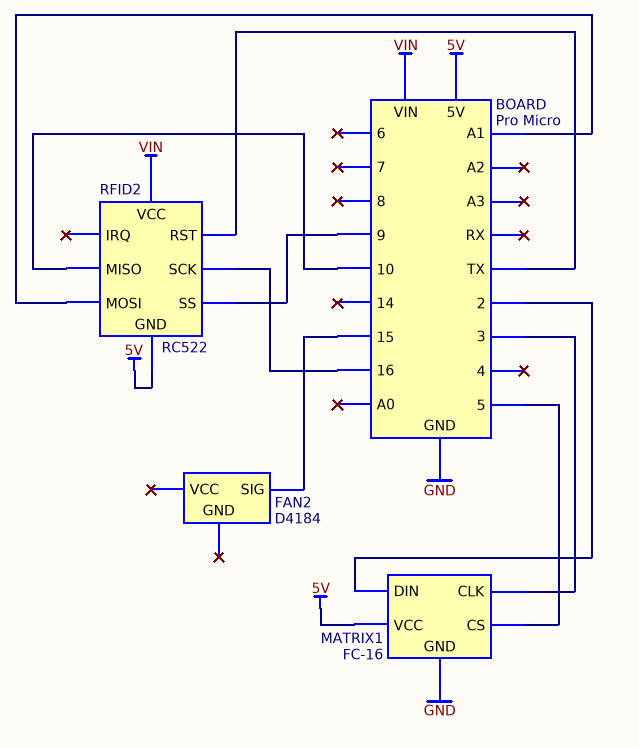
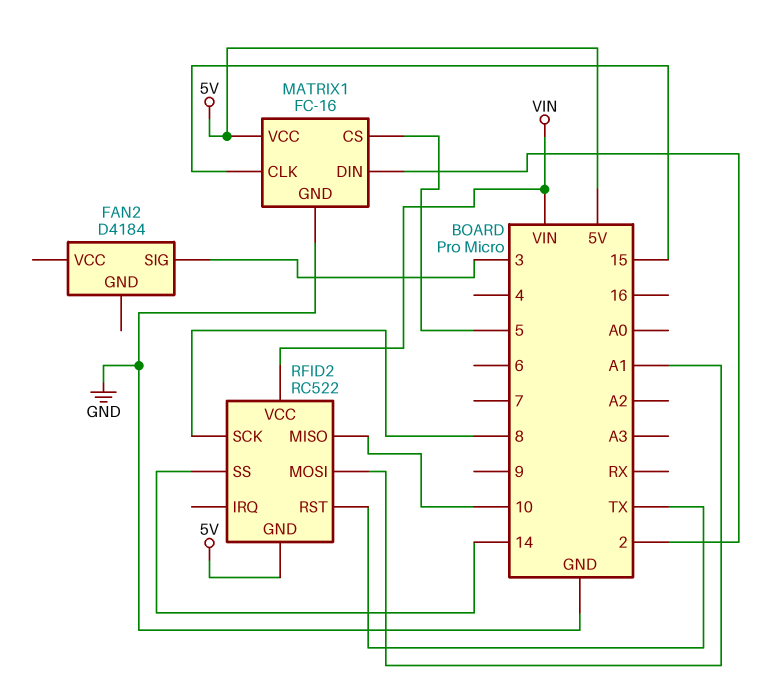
FAN2 pin SIG: 15 -> 3
MATRIX1 pin CLK: 3 -> 15
RFID2 pin SCK: 16 -> 8
RFID2 pin SS: 9 -> 14

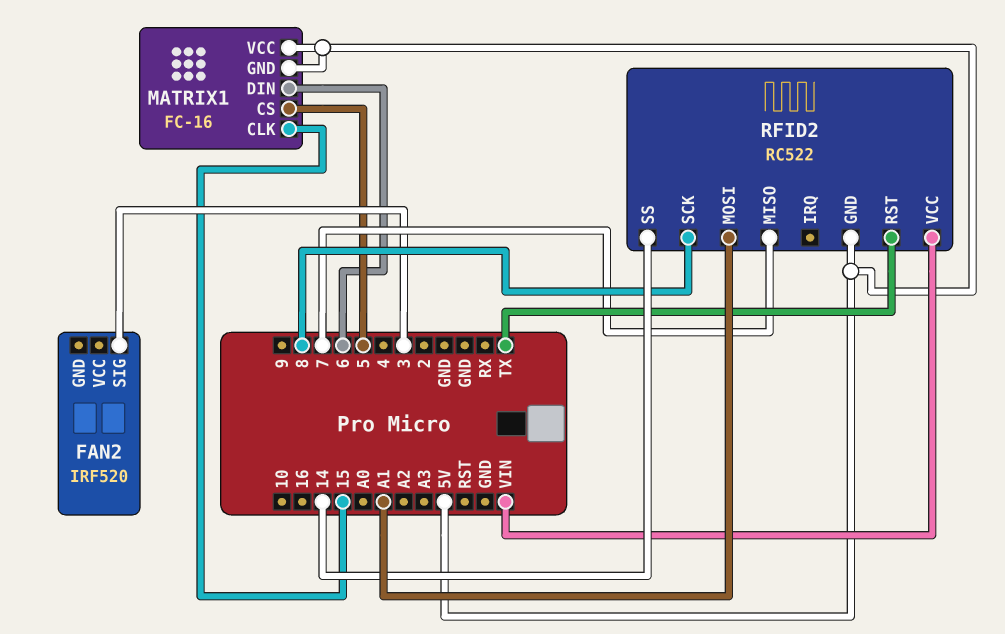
FAN2: D4184 -> IRF520
MATRIX1 pin DIN: 2 -> 6
MATRIX1 pin GND: GND -> 5V
RFID2 pin MISO: 10 -> 7

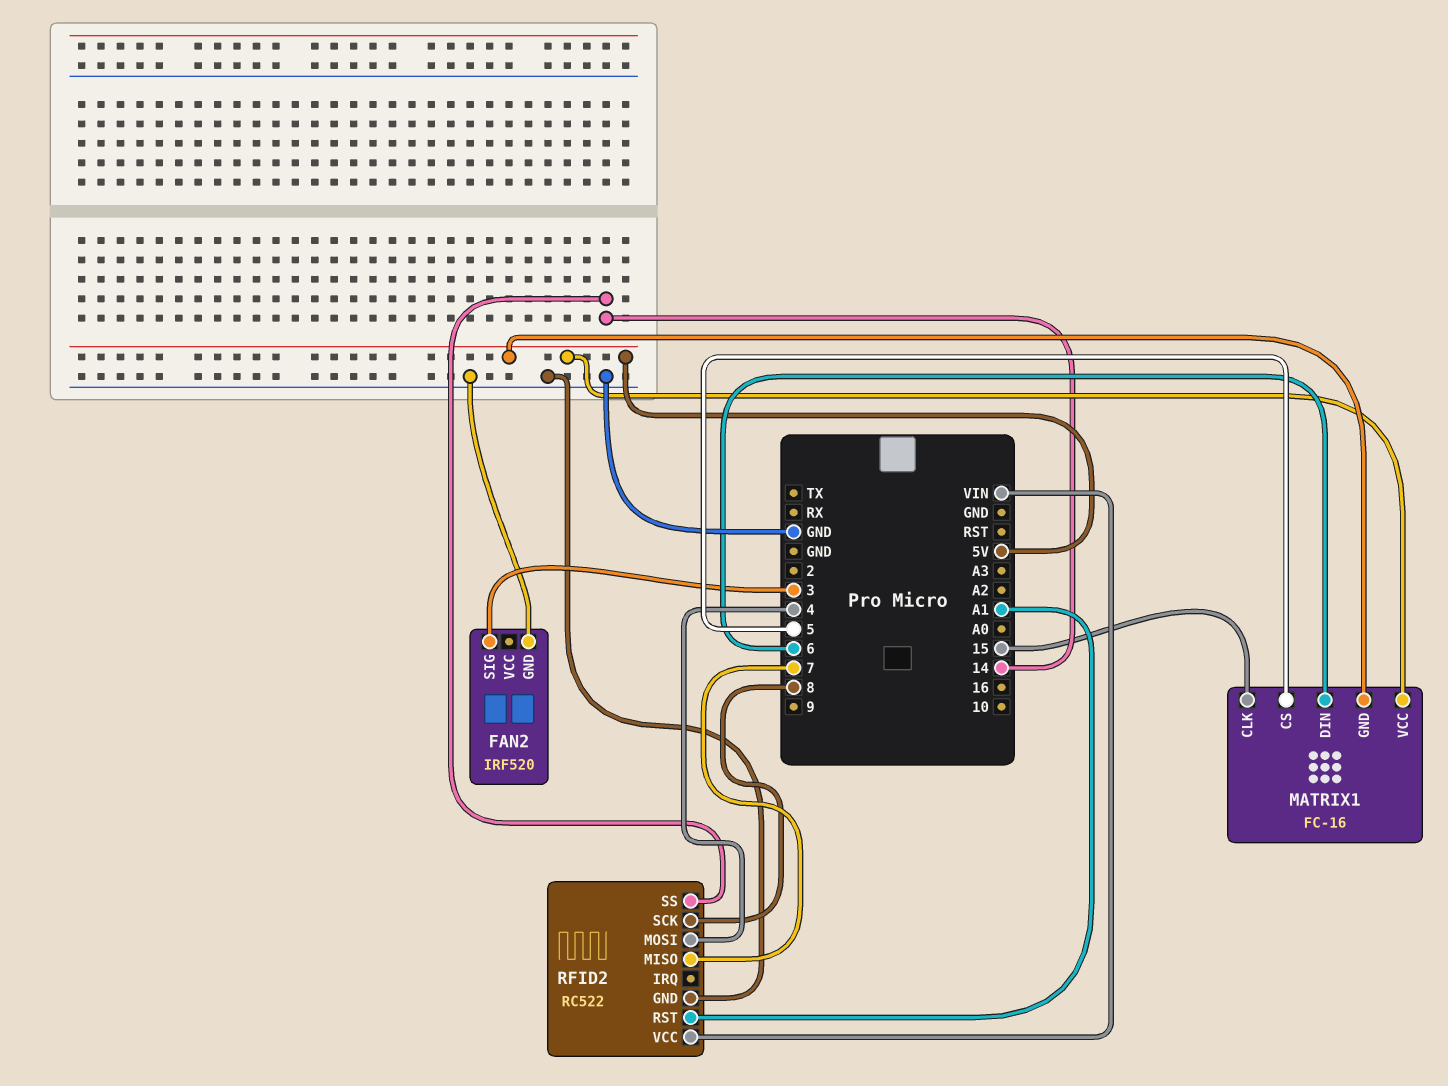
FAN2 pin GND: none -> GND
RFID2 pin GND: 5V -> GND
RFID2 pin MOSI: A1 -> 4
RFID2 pin RST: TX -> A1

